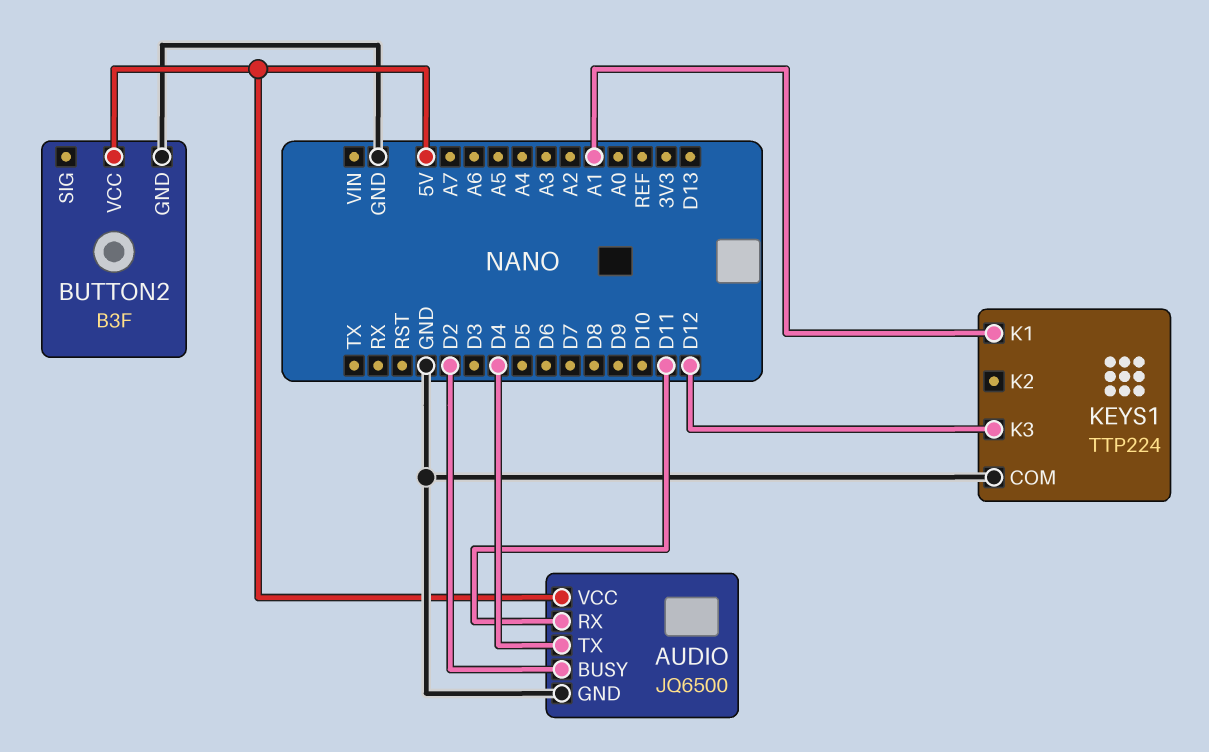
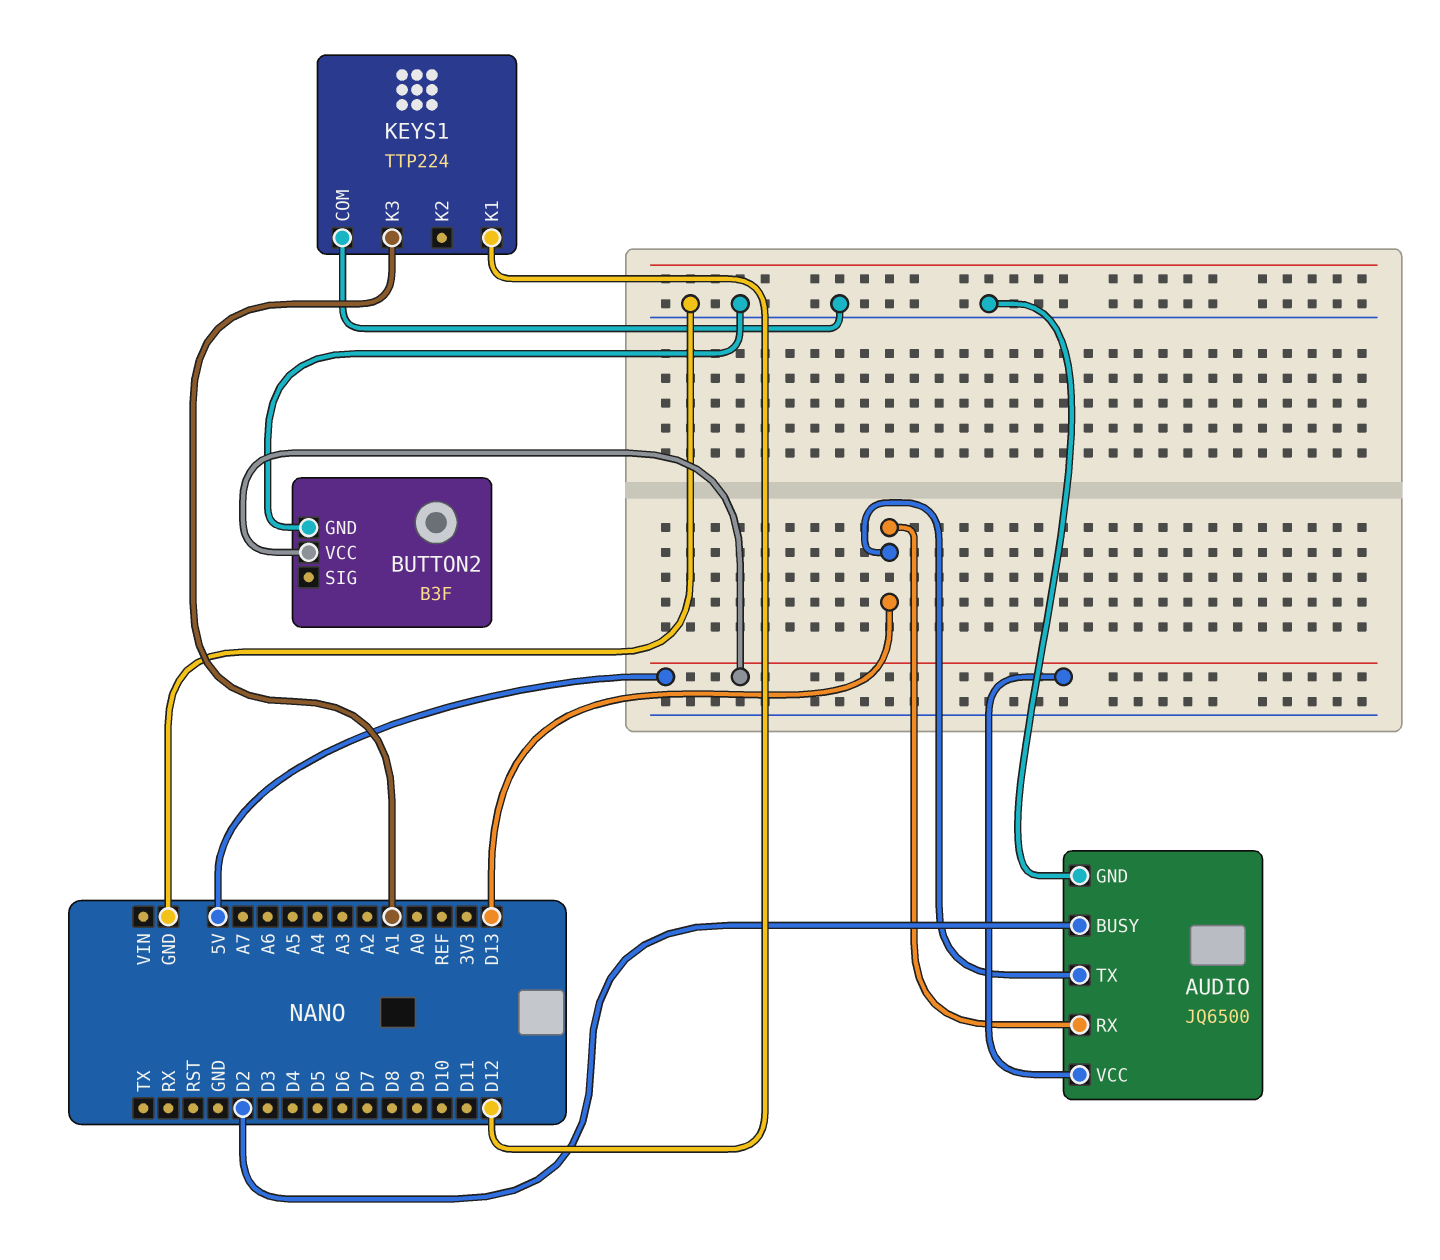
AUDIO pin RX: D11 -> D13
AUDIO pin TX: D4 -> D13
KEYS1 pin K1: A1 -> D12
KEYS1 pin K3: D12 -> A1

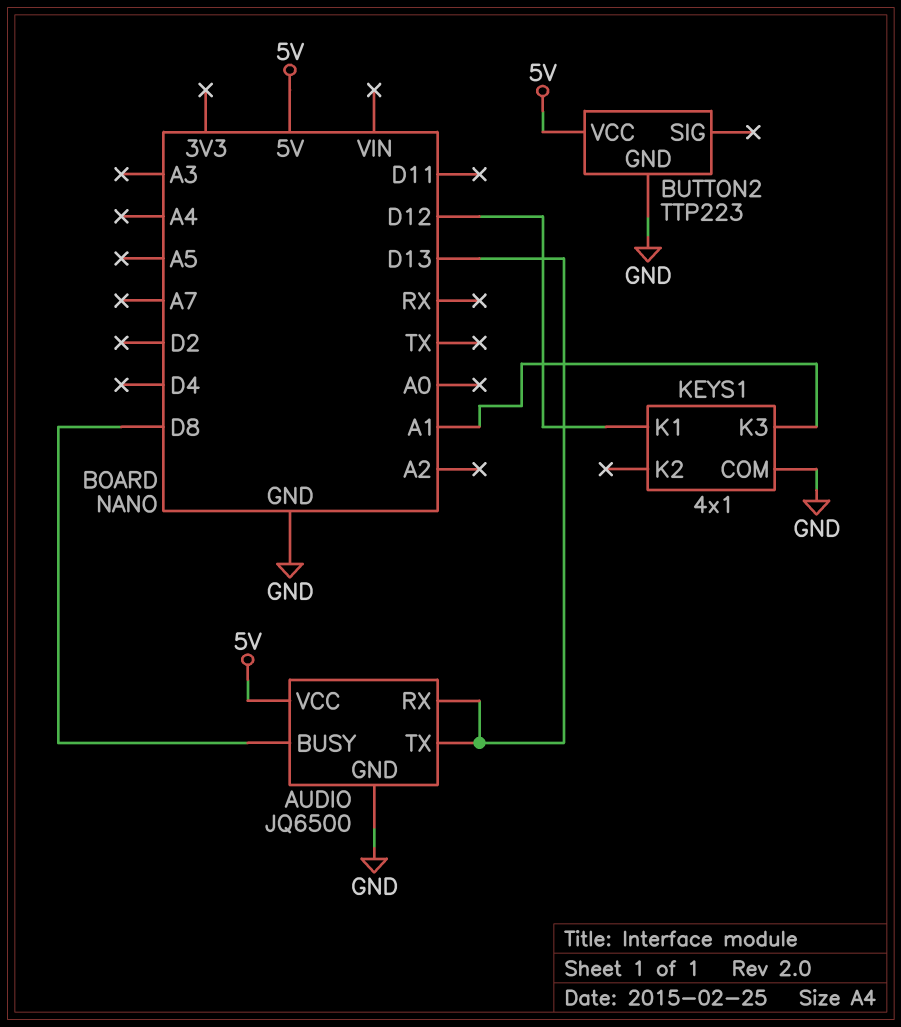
AUDIO pin BUSY: D2 -> D8
BUTTON2: B3F -> TTP223
KEYS1: TTP224 -> 4x1

